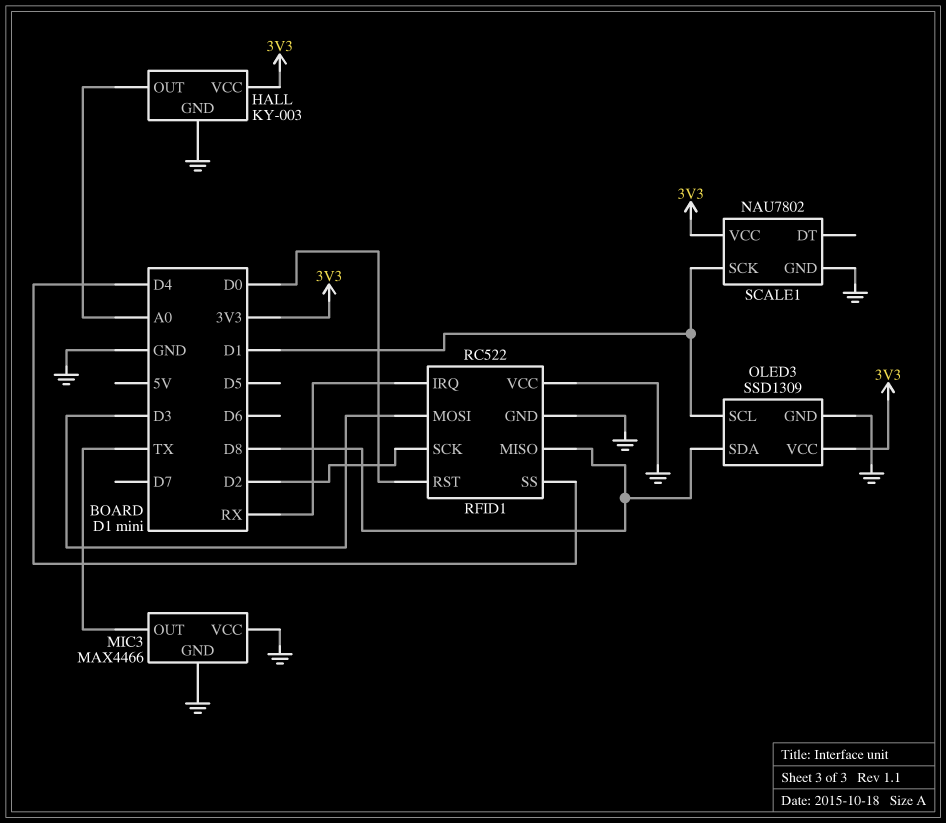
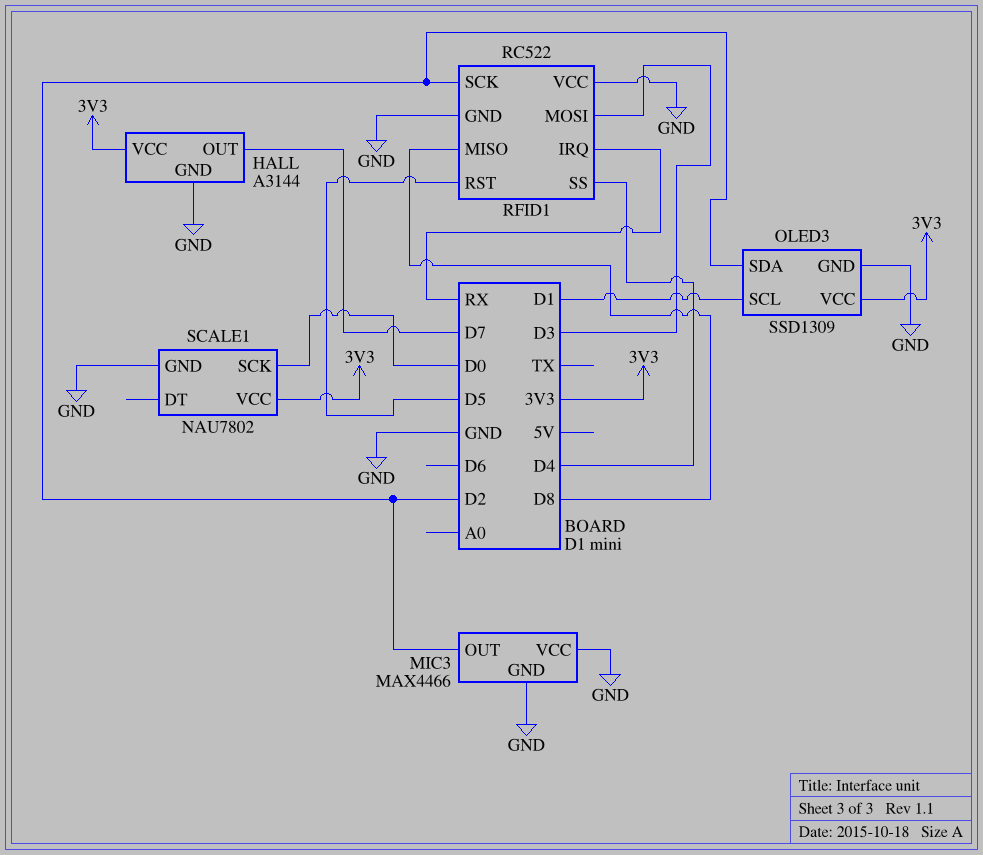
HALL: KY-003 -> A3144
HALL pin OUT: A0 -> D7
MIC3 pin OUT: TX -> D2
OLED3 pin SDA: D8 -> D2
RFID1 pin RST: D0 -> D5
SCALE1 pin SCK: D1 -> D0

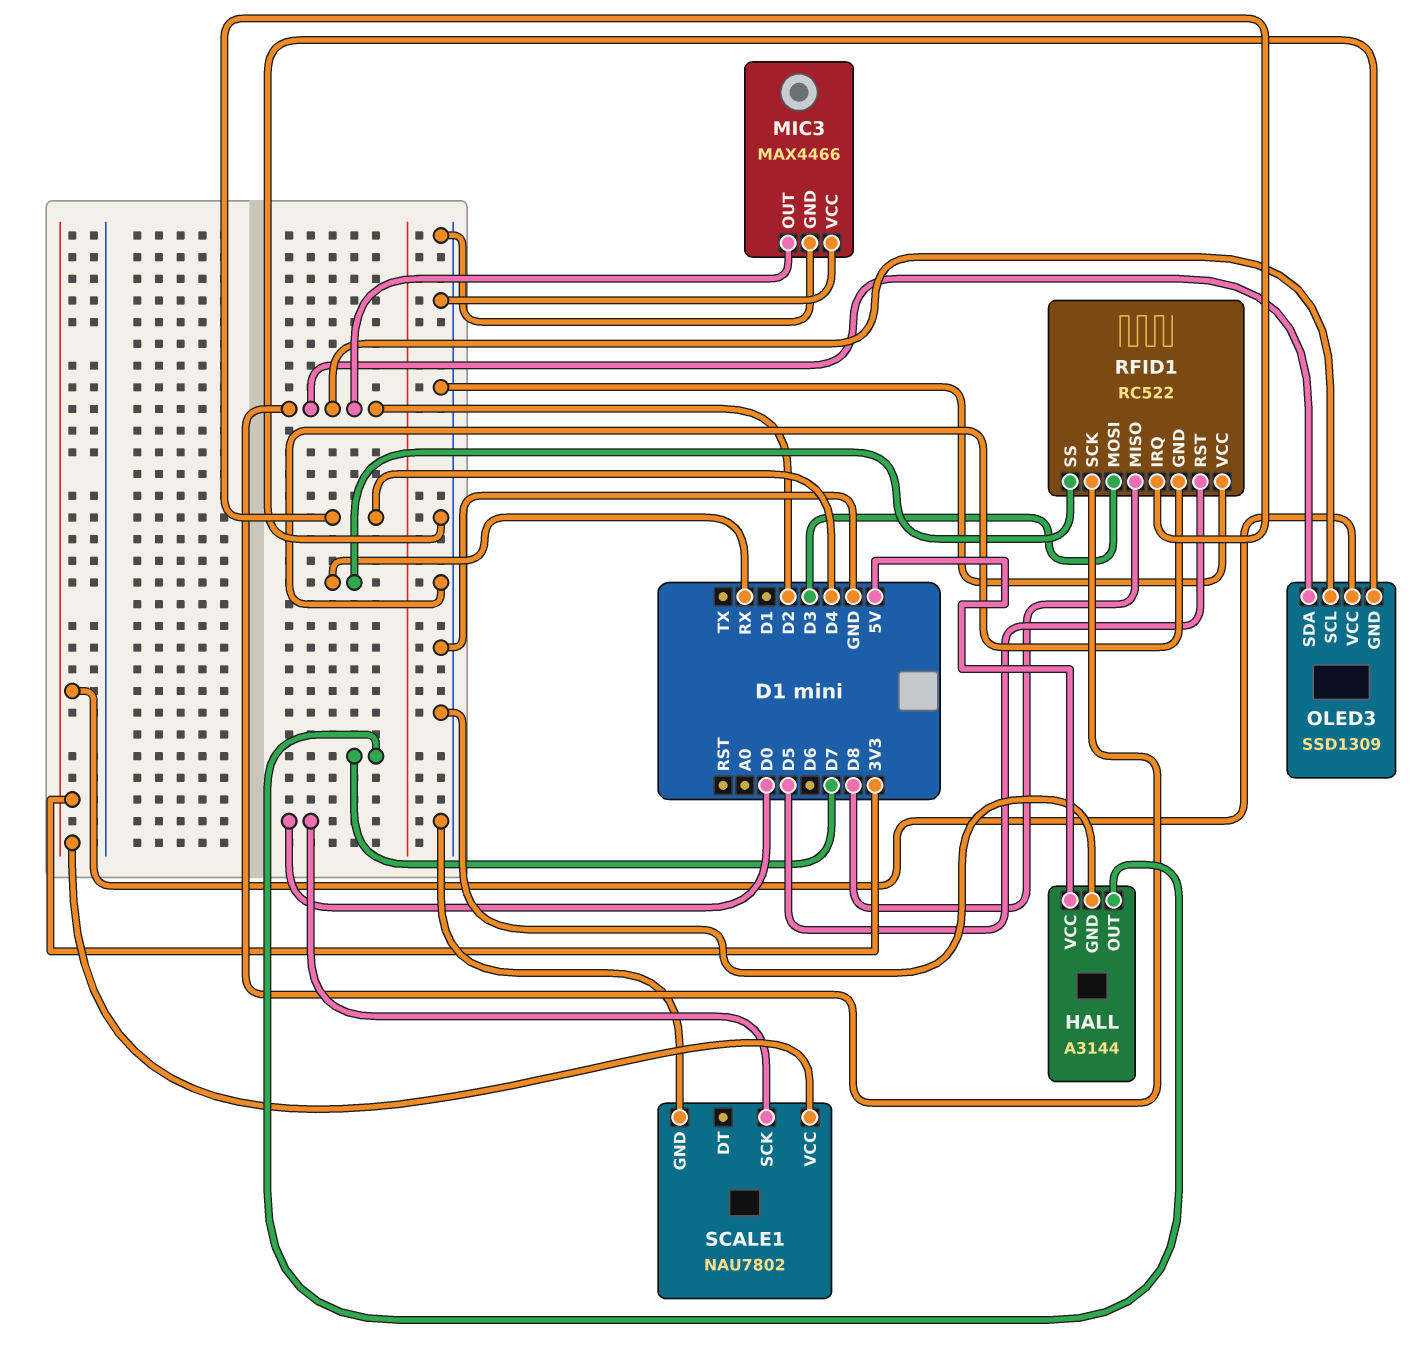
HALL pin VCC: 3V3 -> 5V
OLED3 pin SCL: D1 -> D2
RFID1 pin IRQ: RX -> D4
RFID1 pin SS: D4 -> RX

